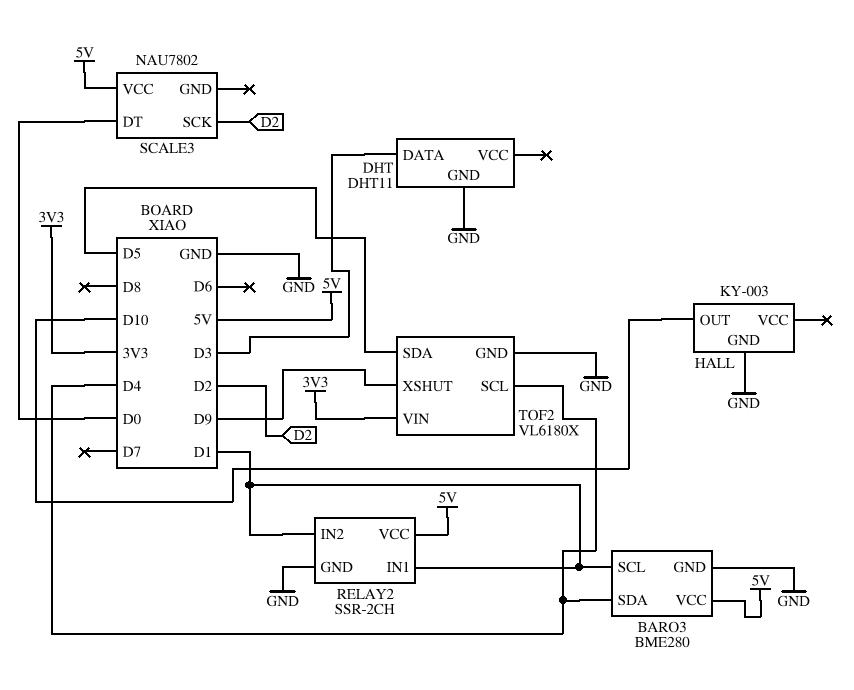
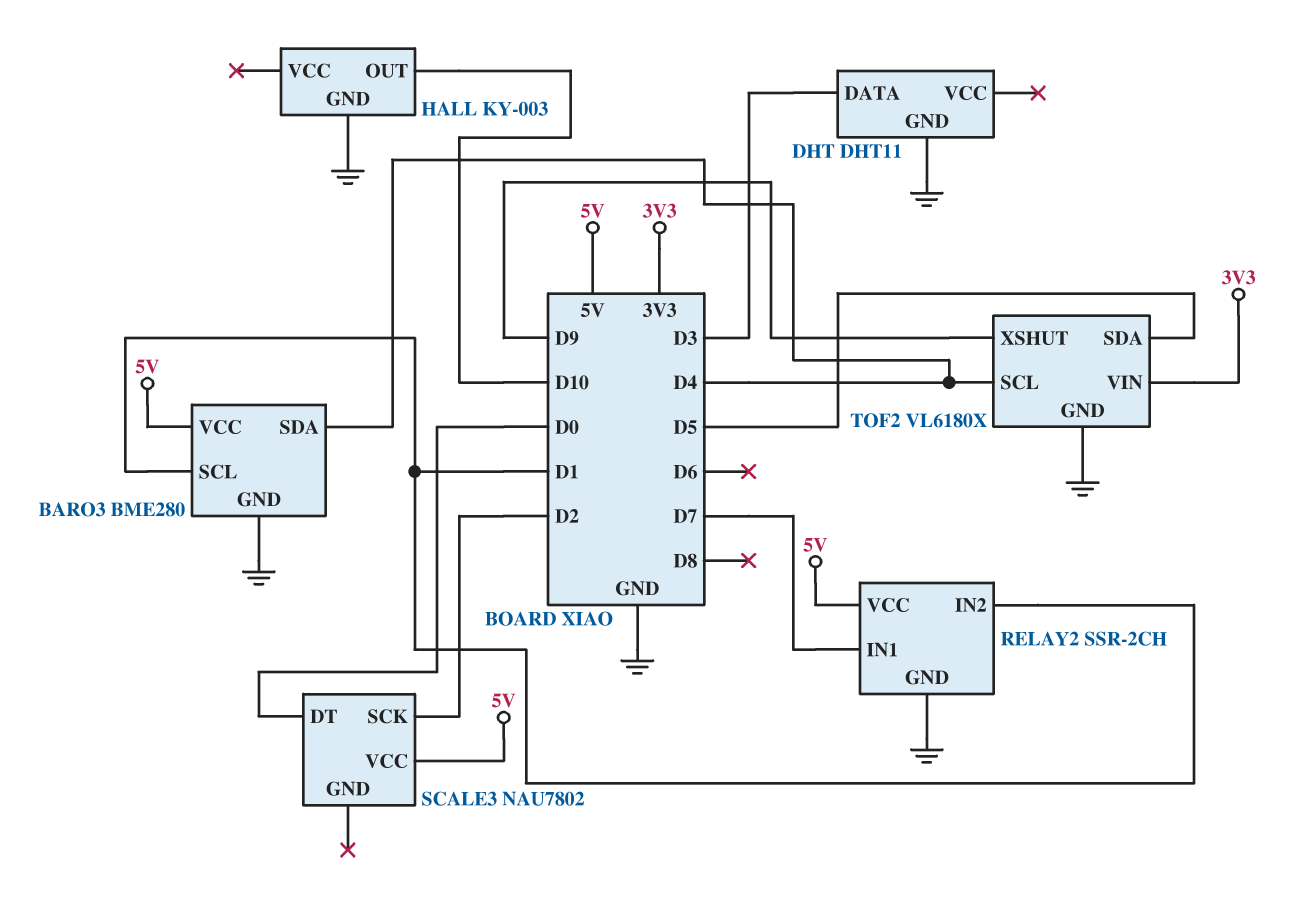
RELAY2 pin IN1: D1 -> D7

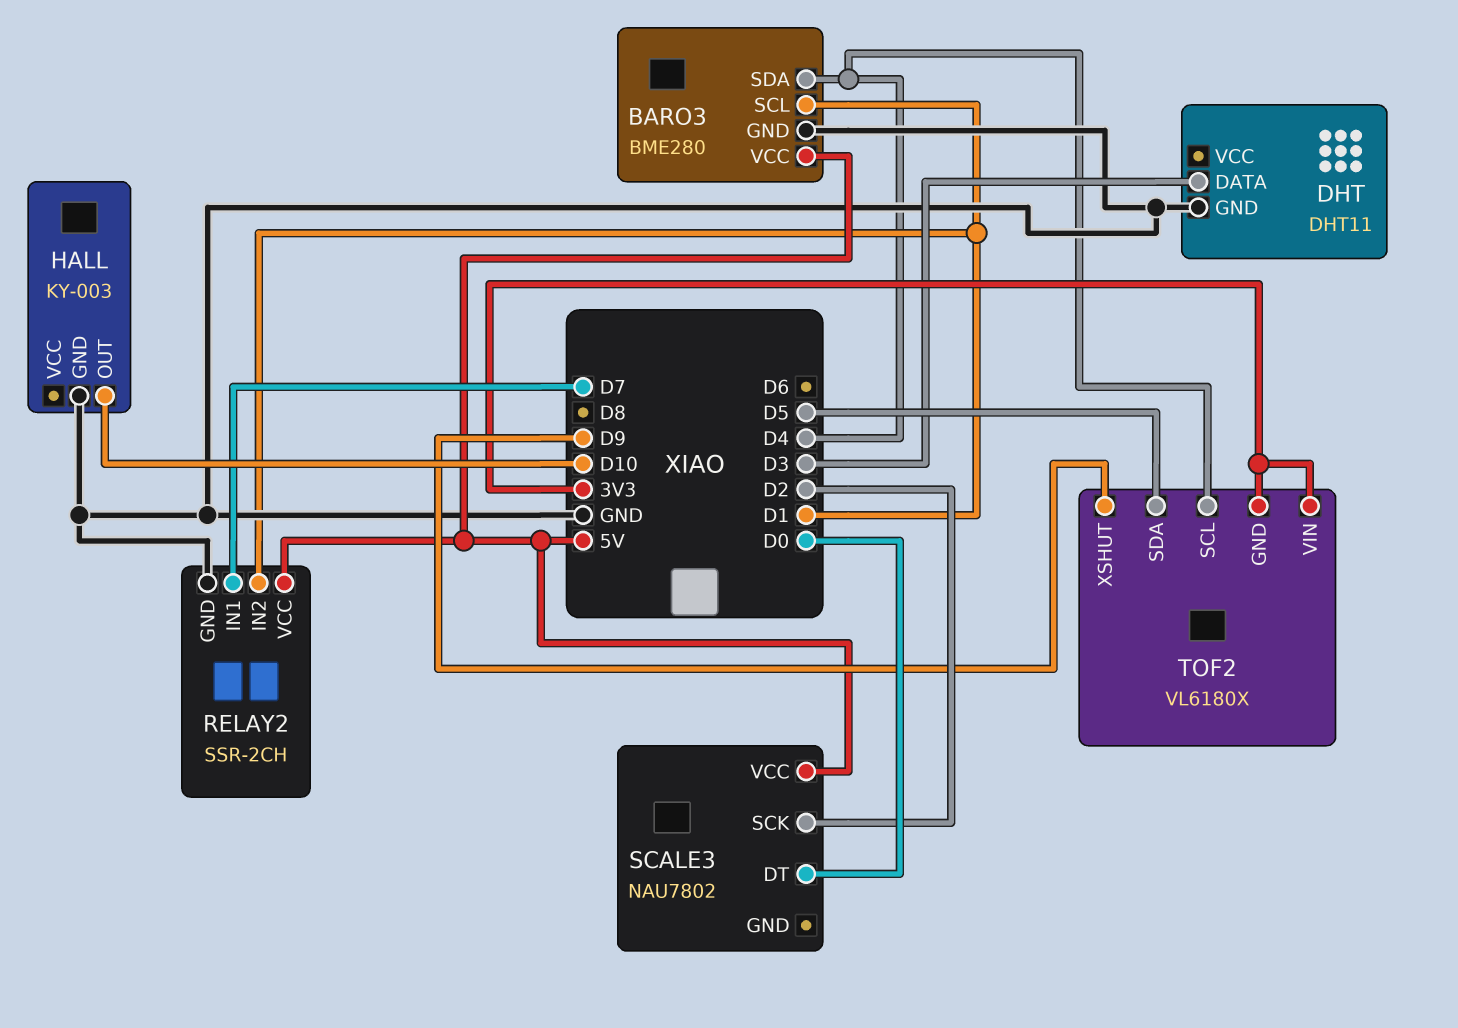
TOF2 pin GND: GND -> 3V3

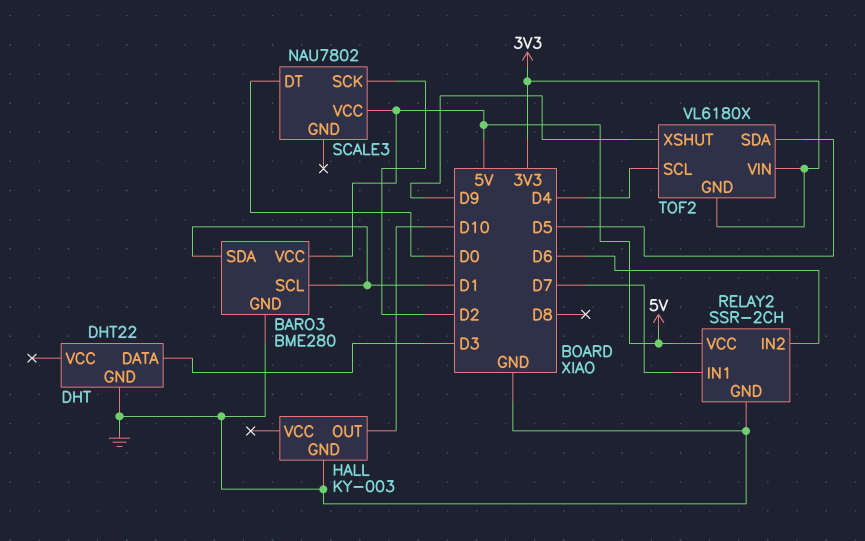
BARO3 pin SDA: D4 -> D1
DHT: DHT11 -> DHT22
RELAY2 pin IN2: D1 -> D6

